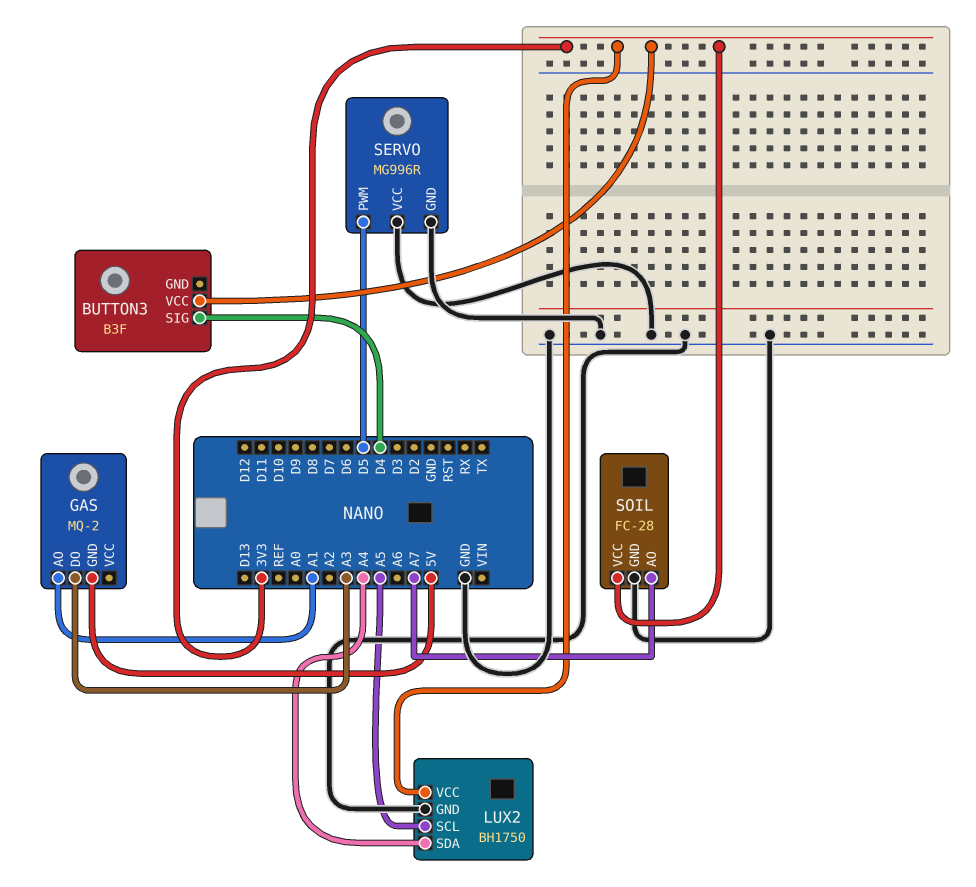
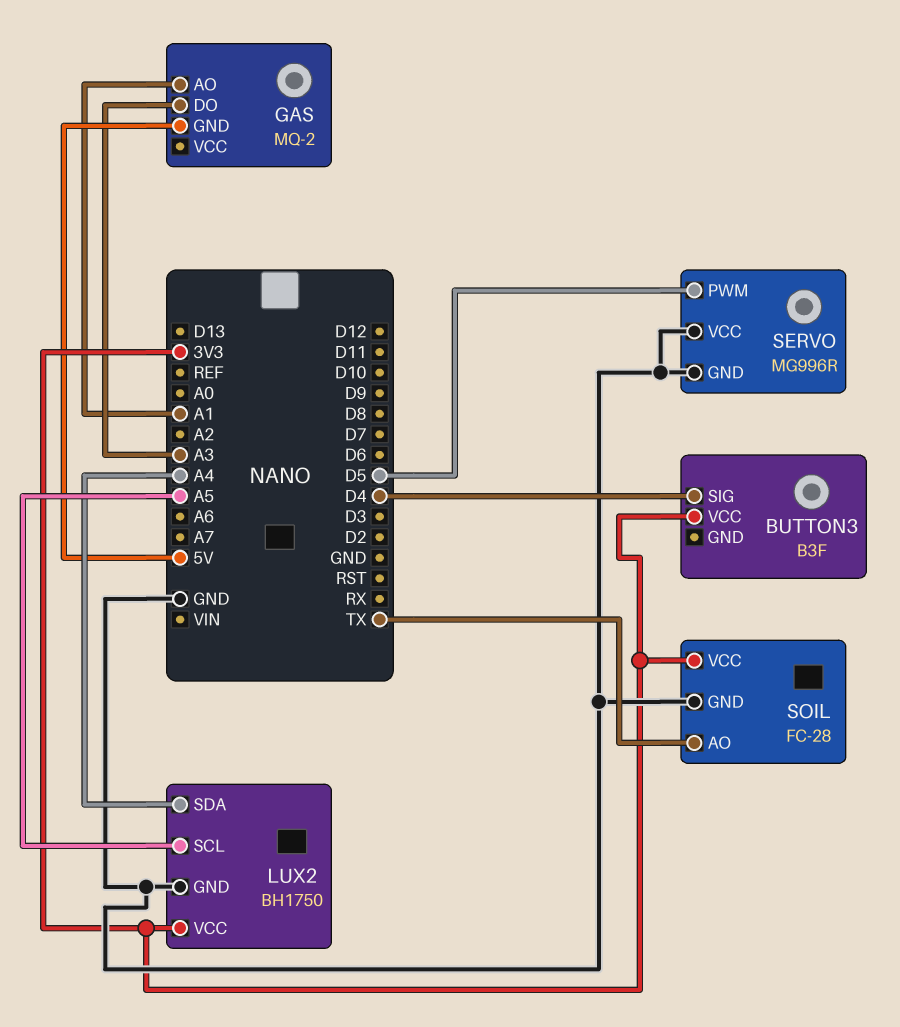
SOIL pin AO: A7 -> TX

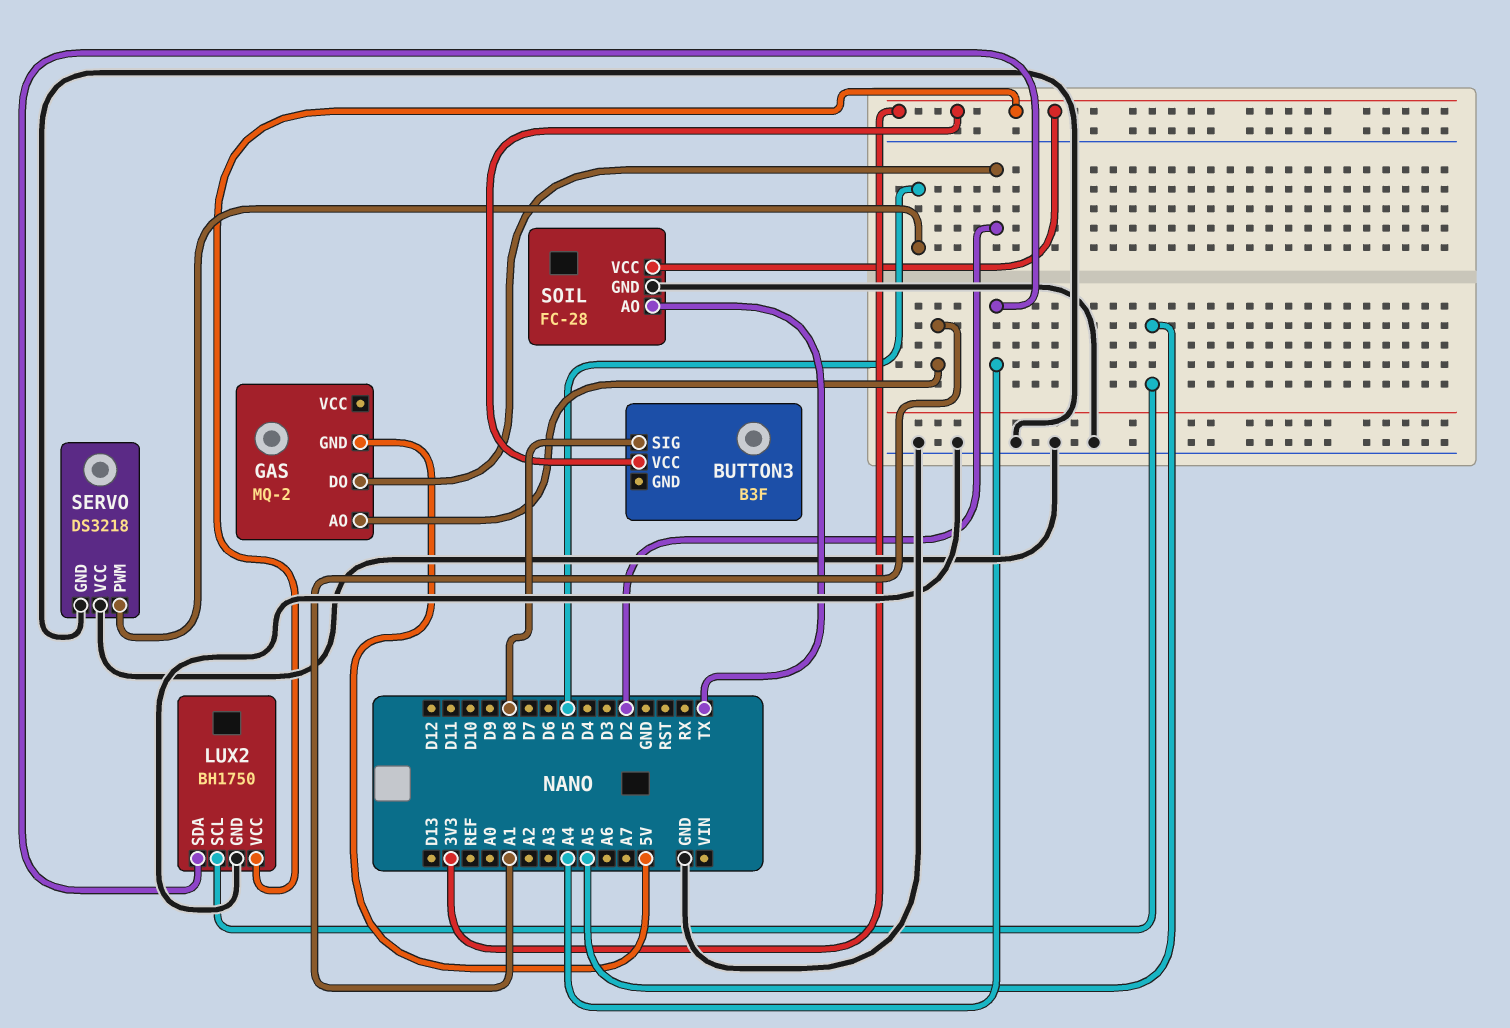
BUTTON3 pin SIG: D4 -> D8
GAS pin DO: A3 -> D2
SERVO: MG996R -> DS3218

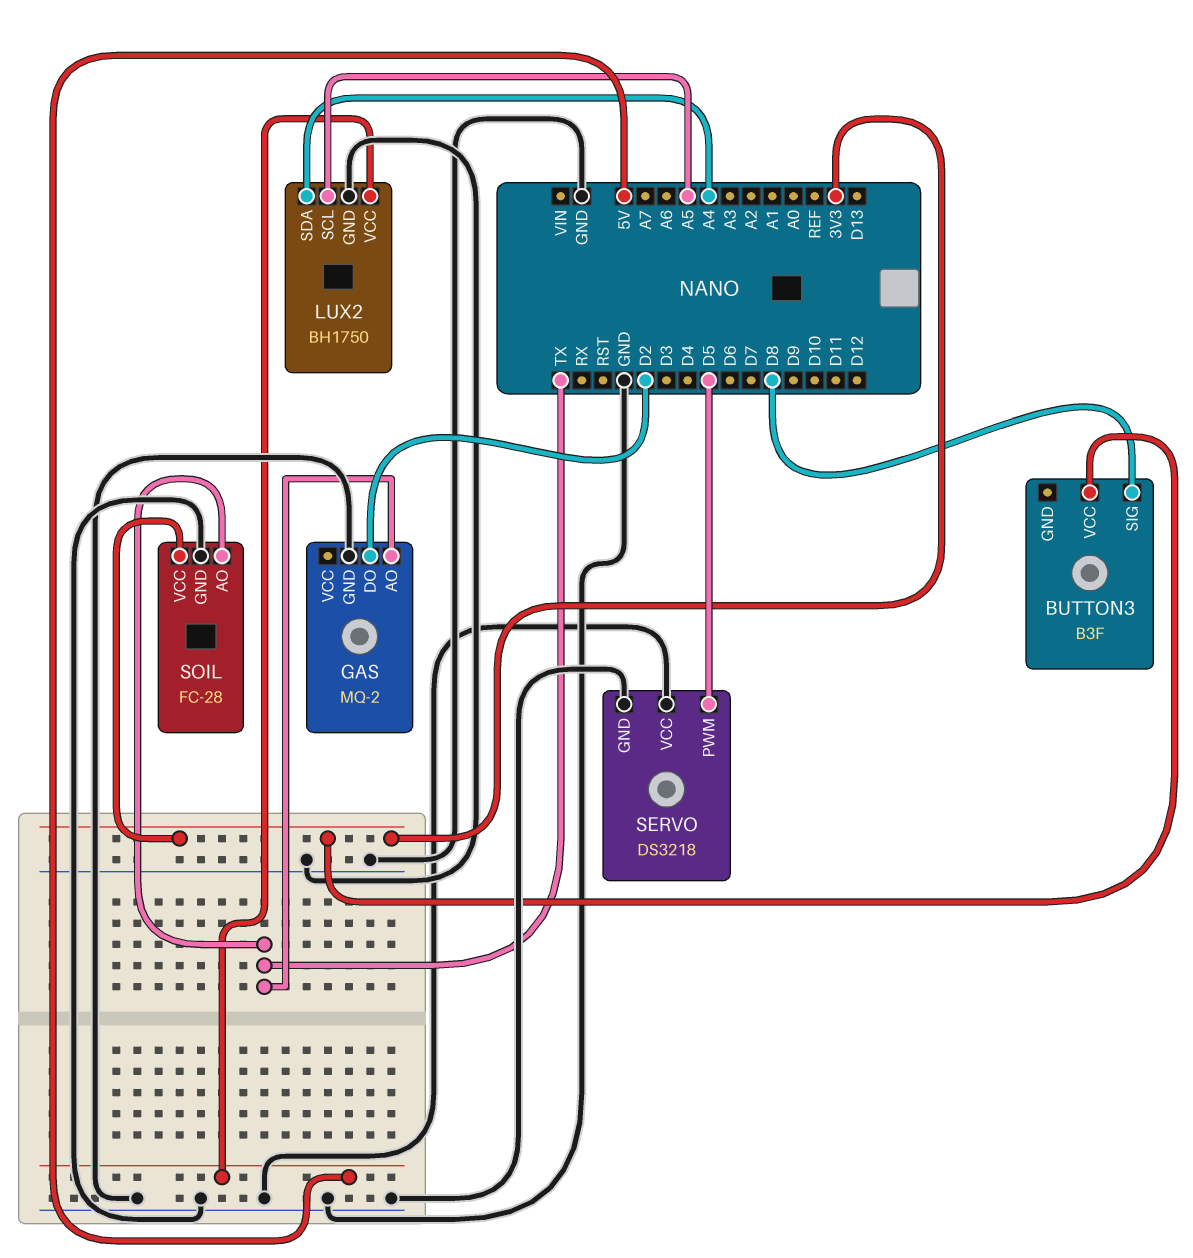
GAS pin AO: A1 -> TX
GAS pin GND: 5V -> GND
LUX2 pin VCC: 3V3 -> 5V

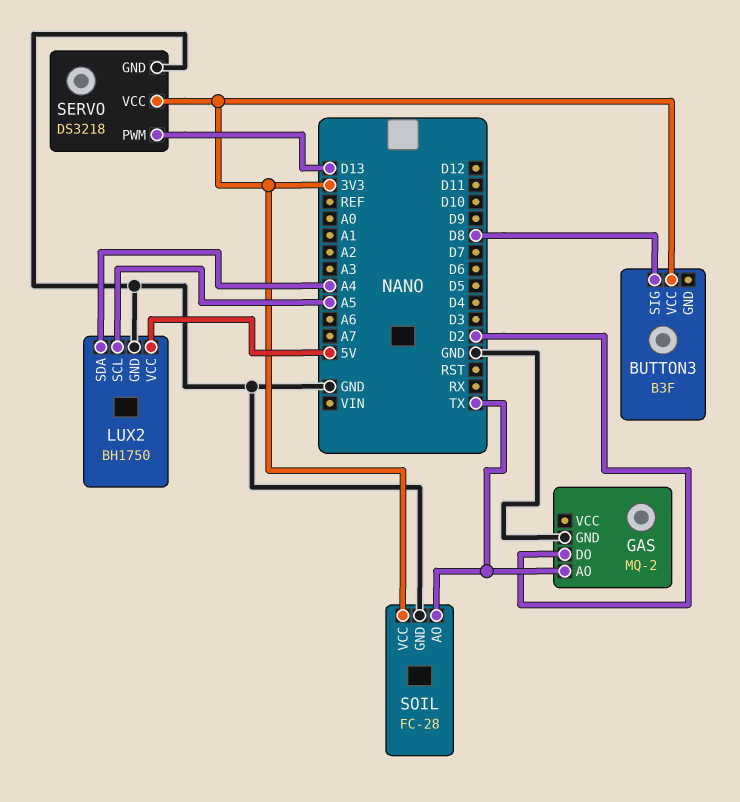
SERVO pin PWM: D5 -> D13
SERVO pin VCC: GND -> 3V3

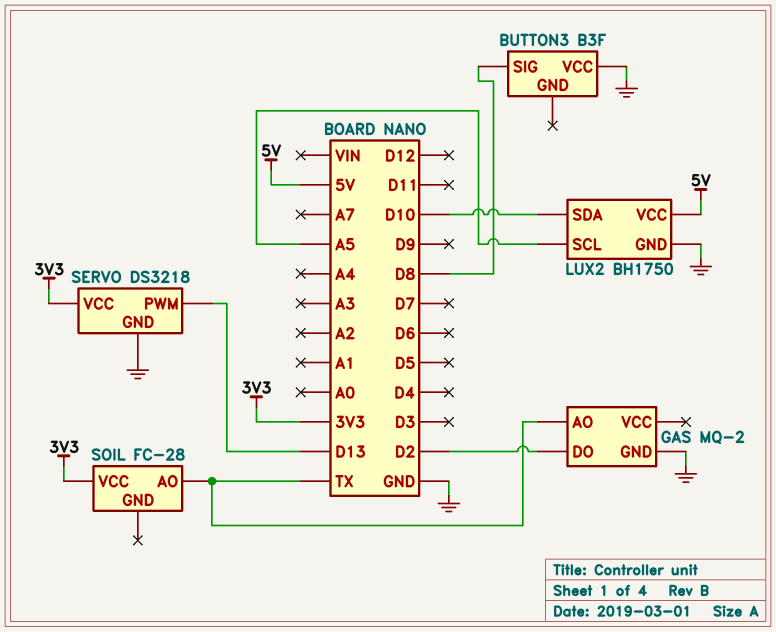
BUTTON3 pin VCC: 3V3 -> GND
LUX2 pin SDA: A4 -> D10
SOIL pin GND: GND -> none

